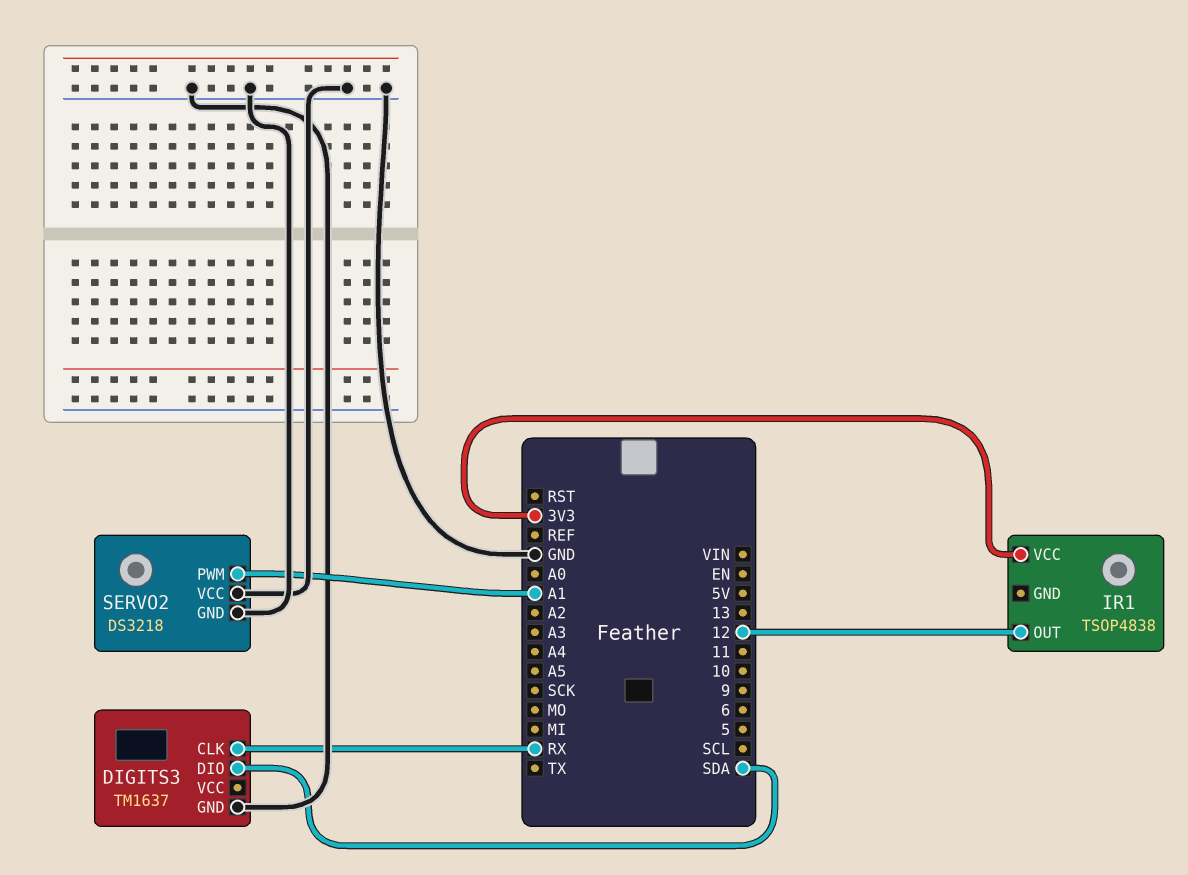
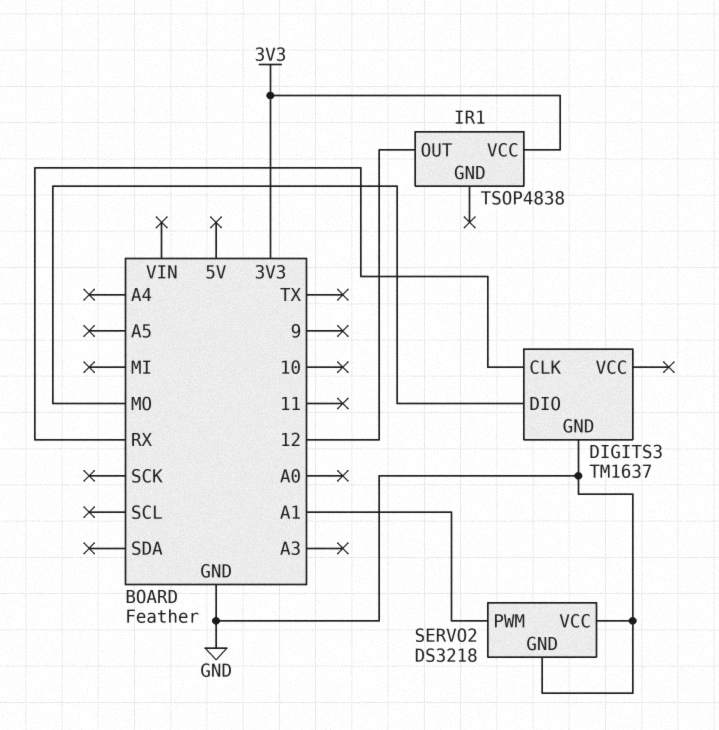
DIGITS3 pin DIO: SDA -> MO

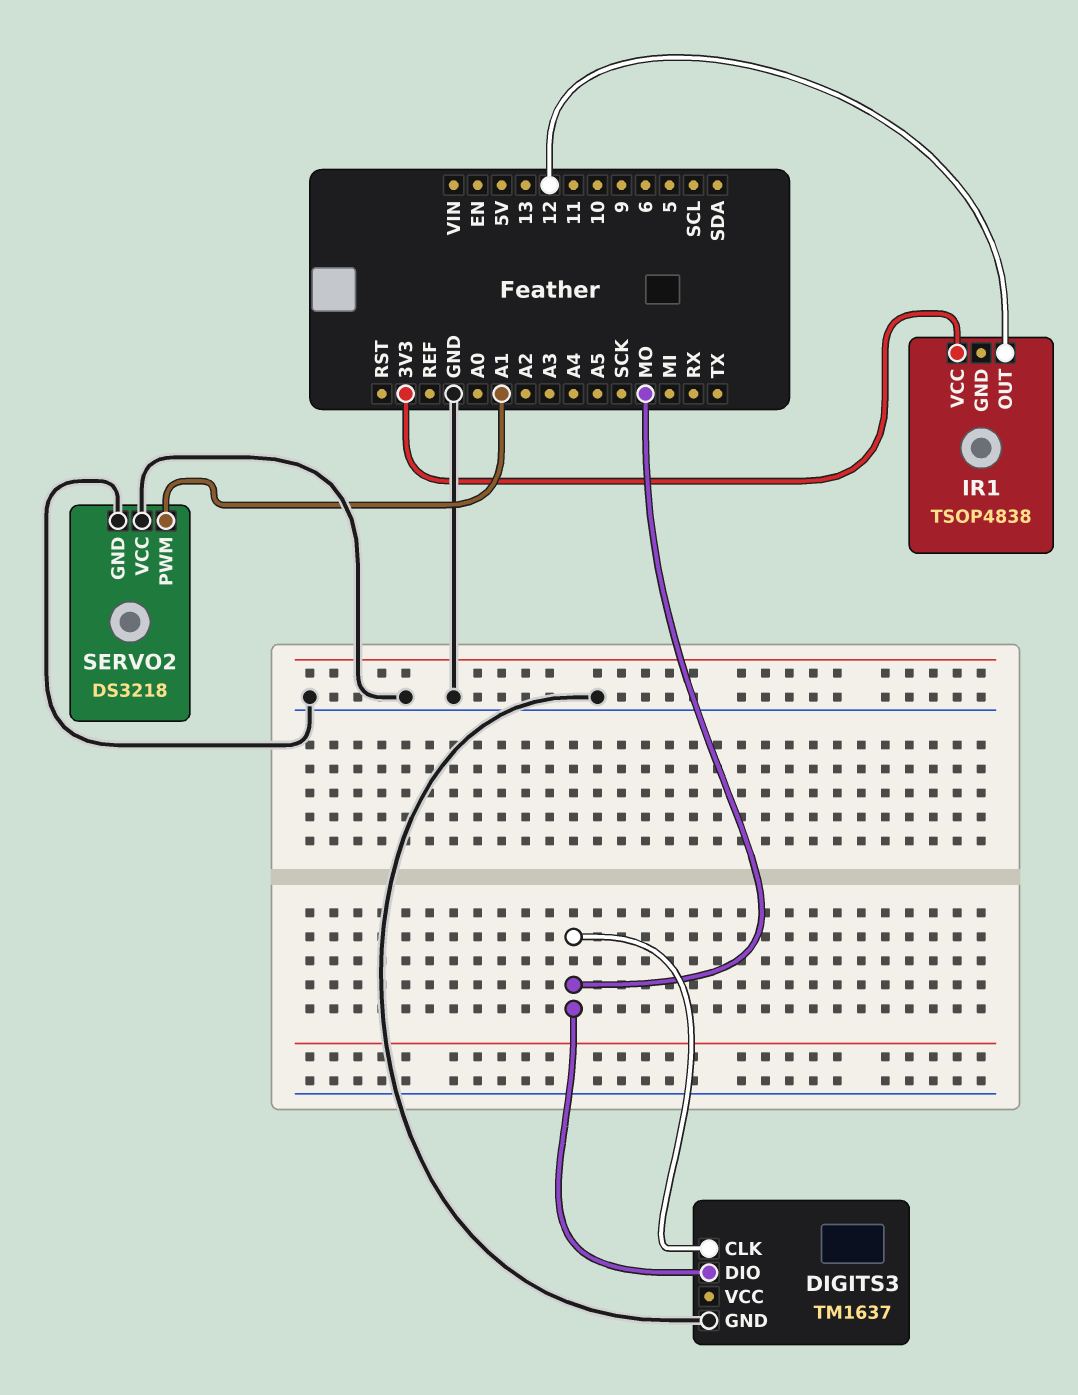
DIGITS3 pin CLK: RX -> MO

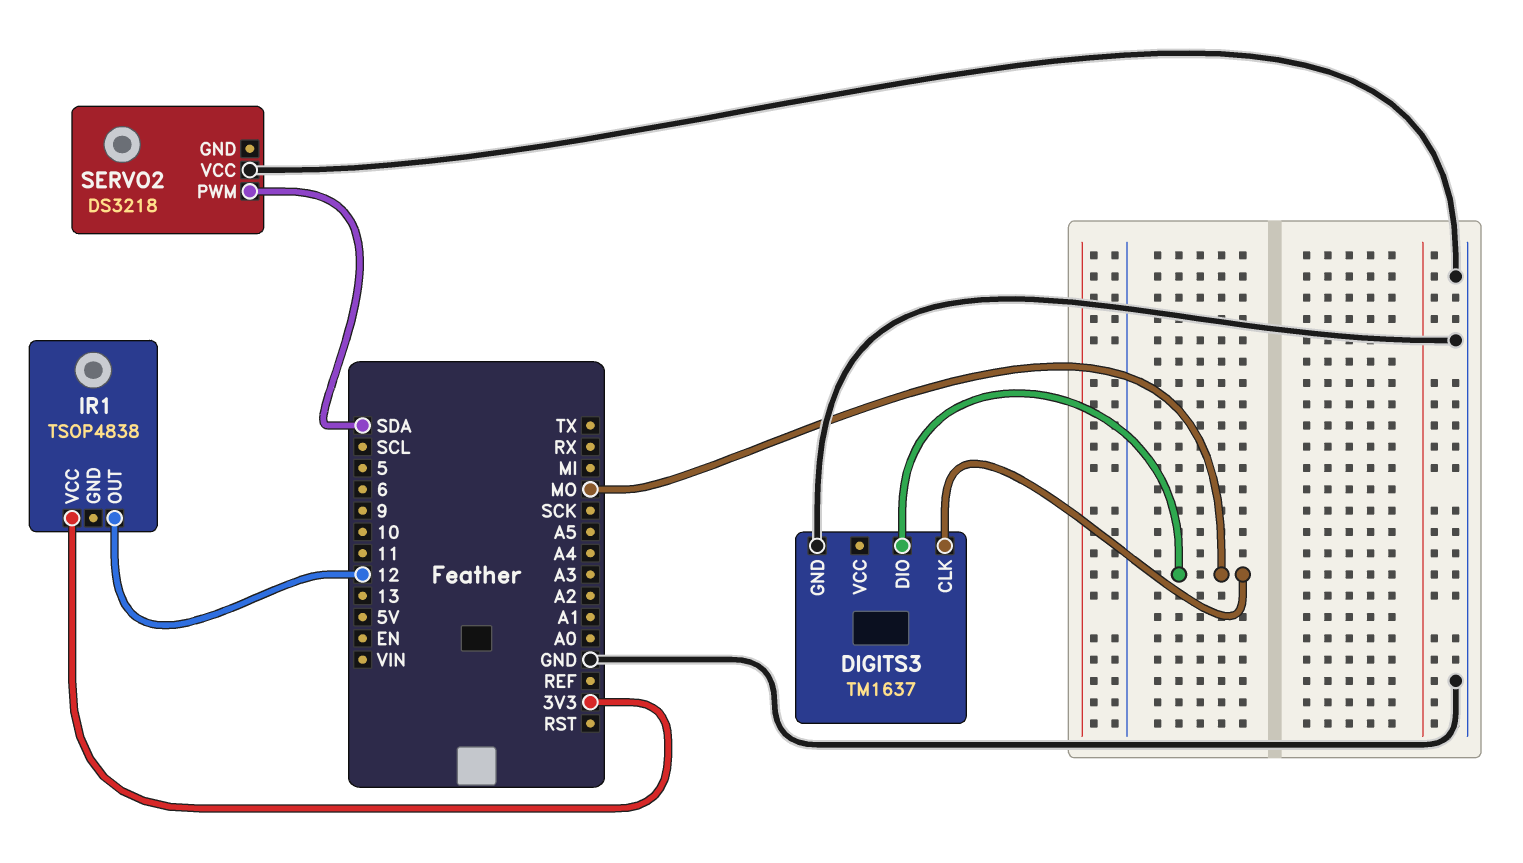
SERVO2 pin GND: GND -> none
SERVO2 pin PWM: A1 -> SDA

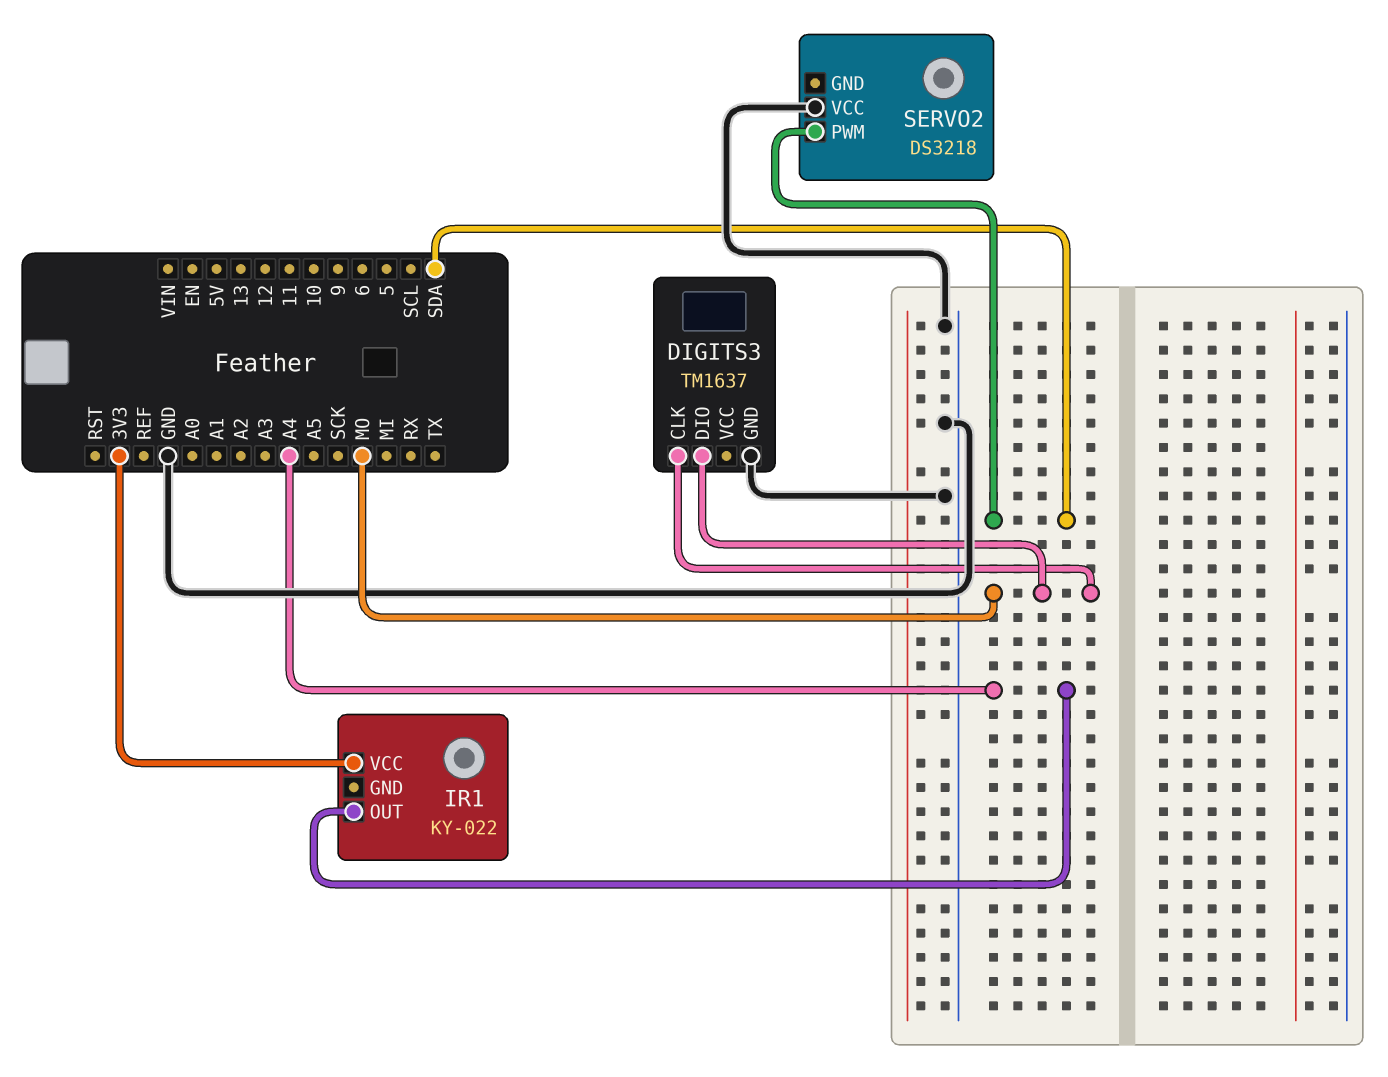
IR1: TSOP4838 -> KY-022
IR1 pin OUT: 12 -> A4

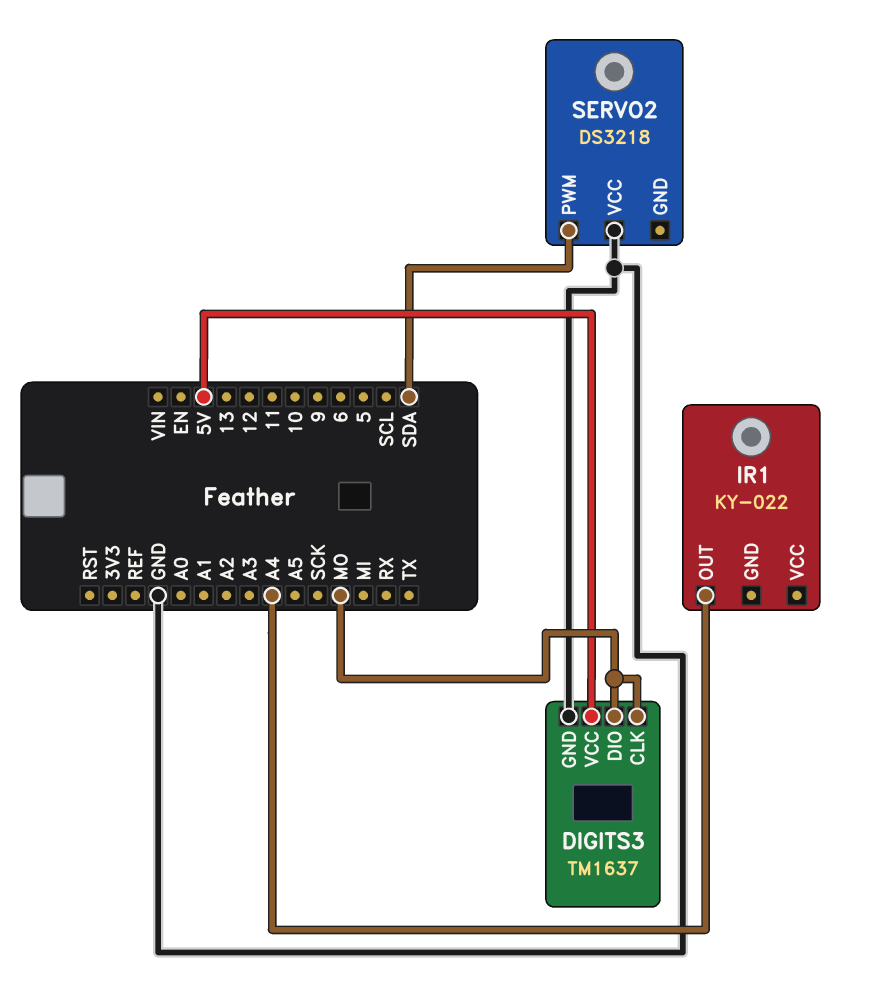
DIGITS3 pin VCC: none -> 5V
IR1 pin VCC: 3V3 -> none

